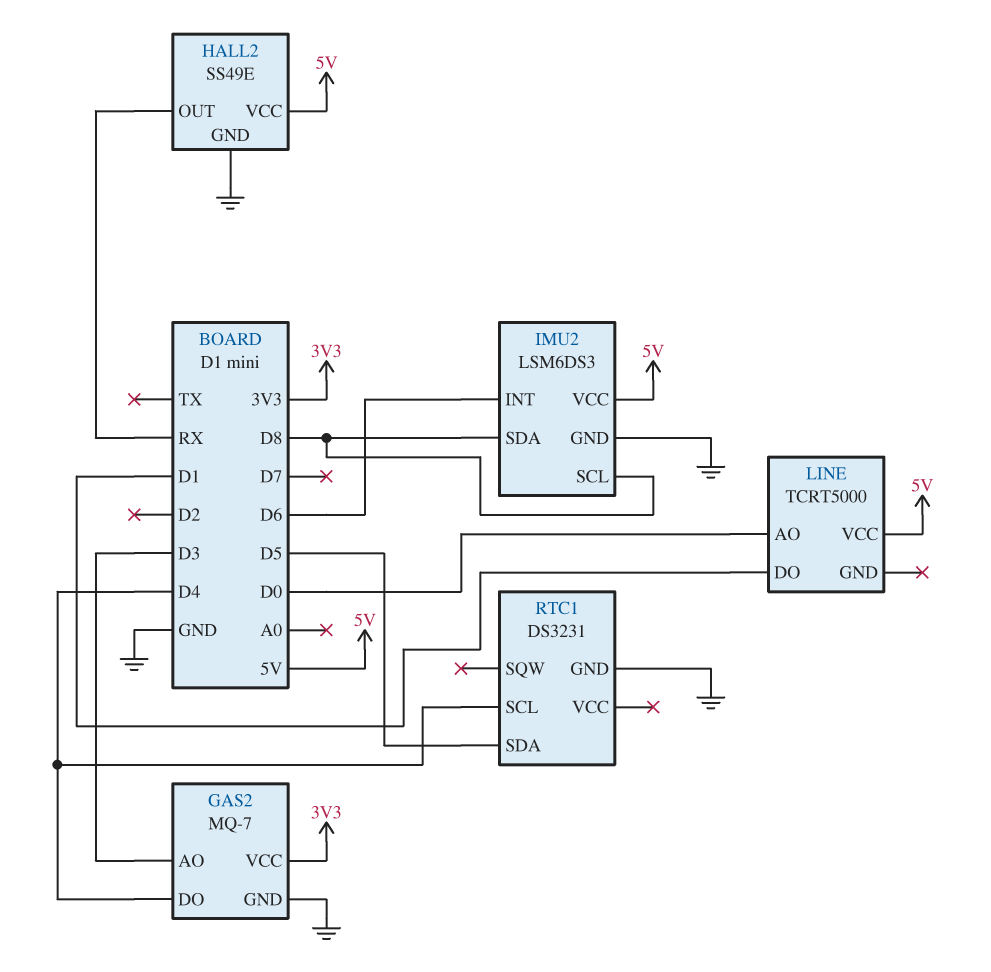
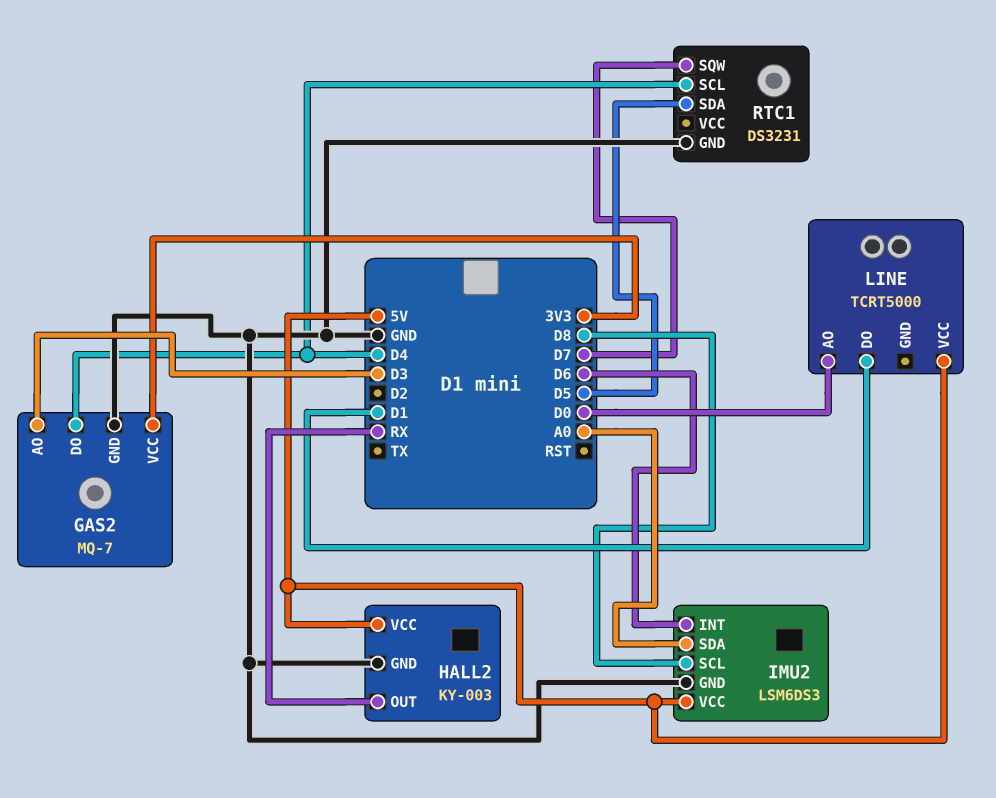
HALL2: SS49E -> KY-003
IMU2 pin SDA: D8 -> A0
RTC1 pin SQW: none -> D7

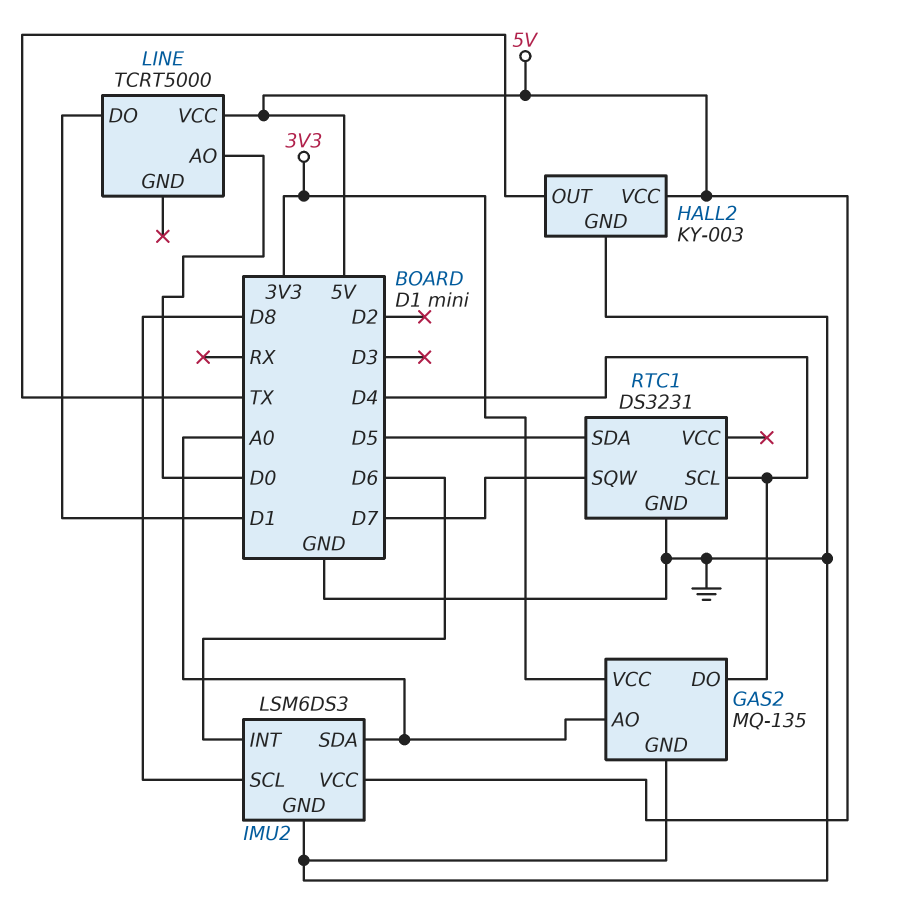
GAS2: MQ-7 -> MQ-135
GAS2 pin AO: D3 -> A0
HALL2 pin OUT: RX -> TX

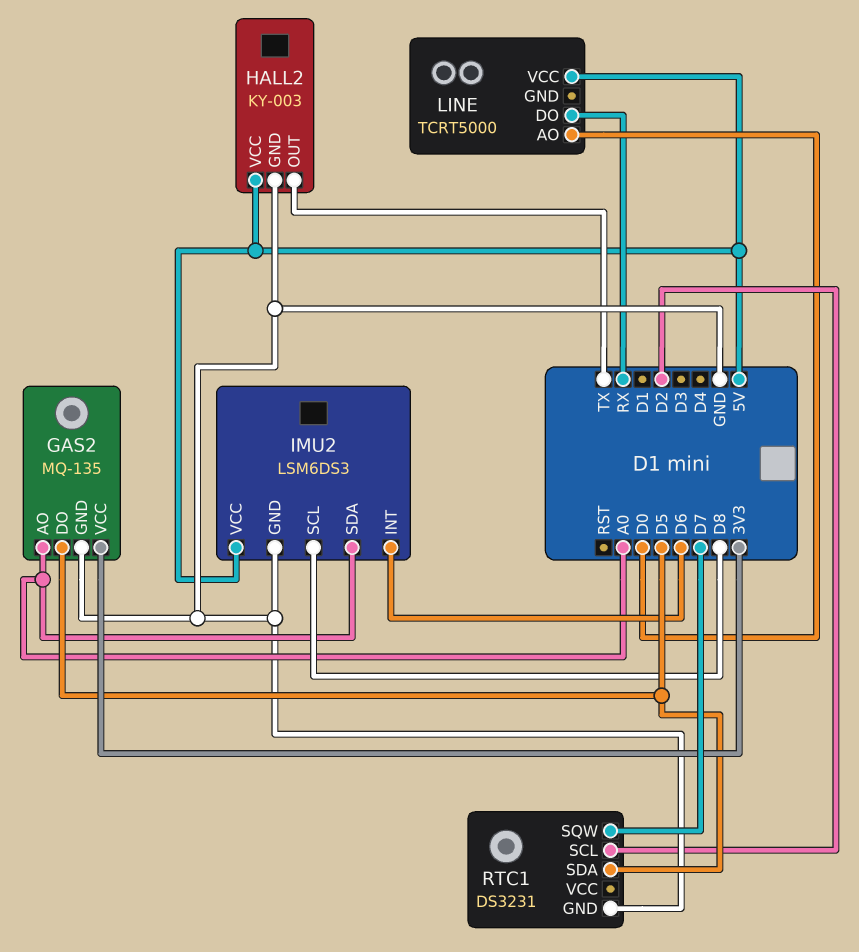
GAS2 pin DO: D4 -> D5
LINE pin DO: D1 -> RX
RTC1 pin SCL: D4 -> D2

